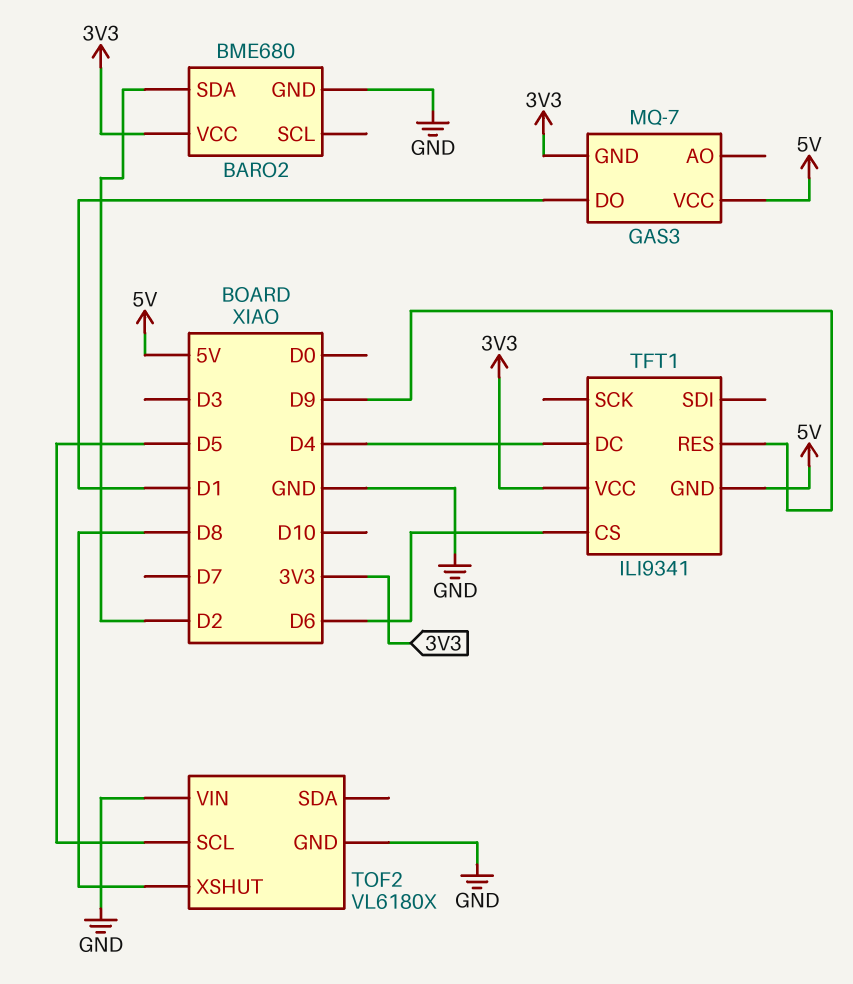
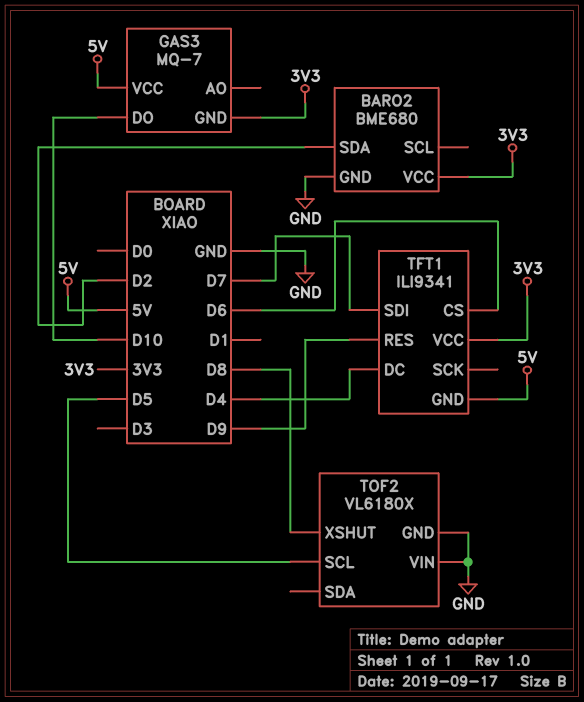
GAS3 pin DO: D1 -> D10
TFT1 pin SDI: none -> D7

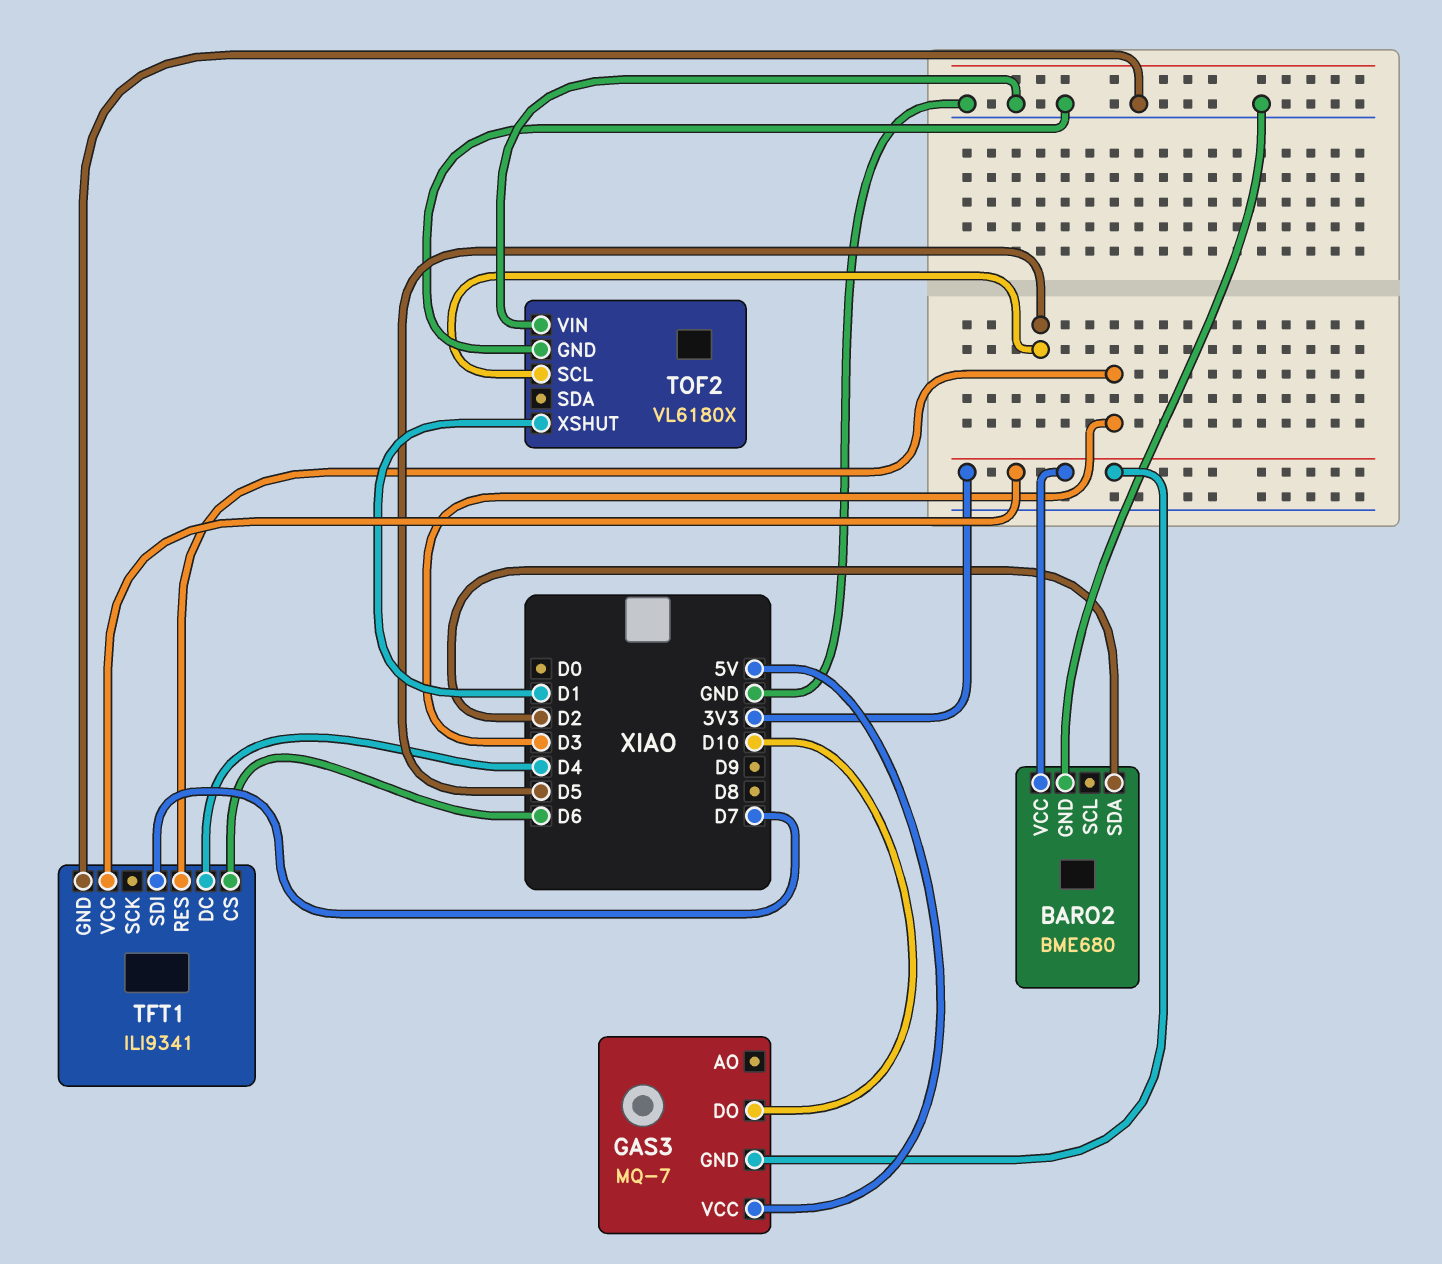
TFT1 pin GND: 5V -> GND
TFT1 pin RES: D9 -> D3
TOF2 pin XSHUT: D8 -> D1

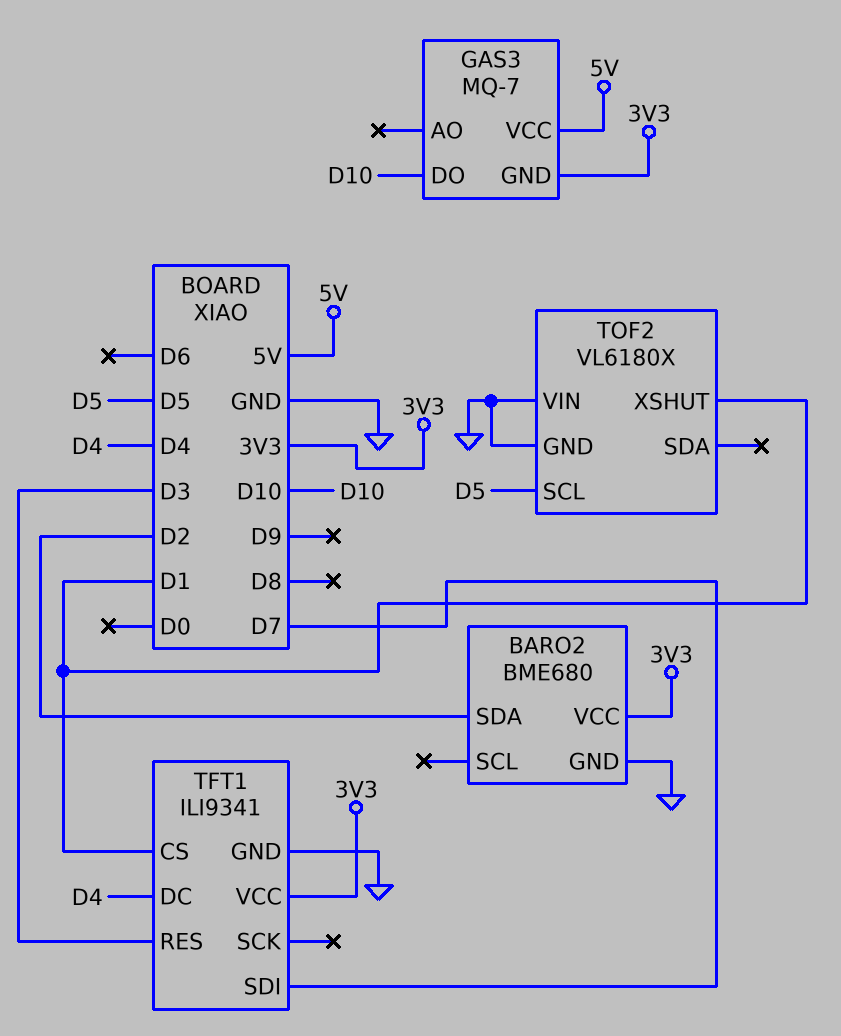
TFT1 pin CS: D6 -> D1

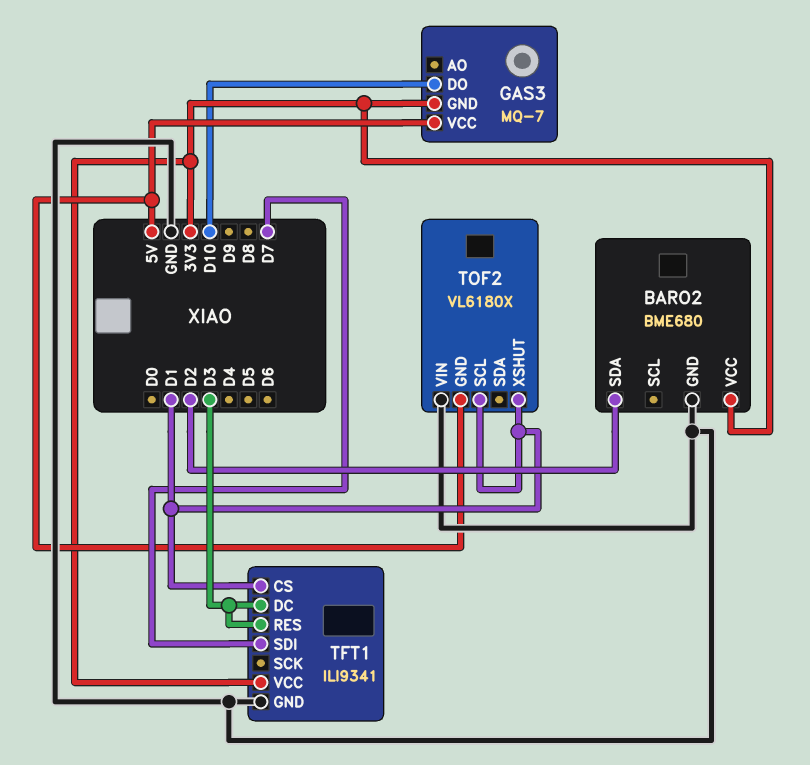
TFT1 pin DC: D4 -> D3
TOF2 pin GND: GND -> 5V
TOF2 pin SCL: D5 -> D1

